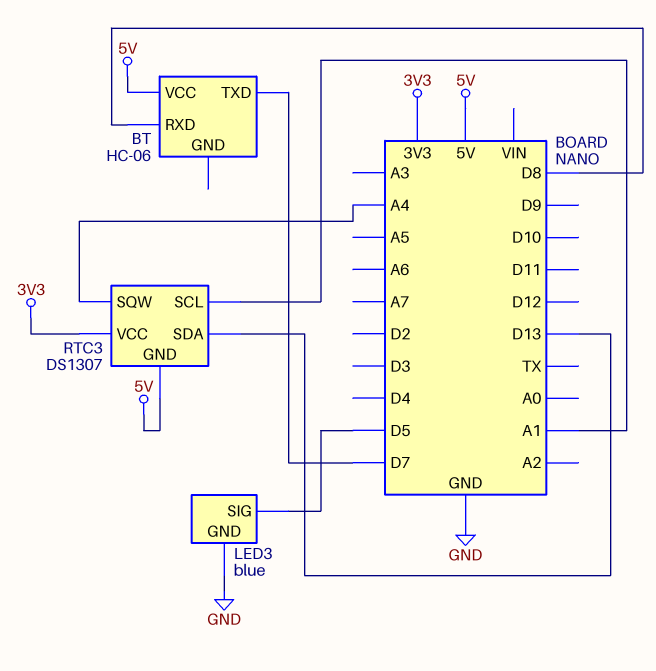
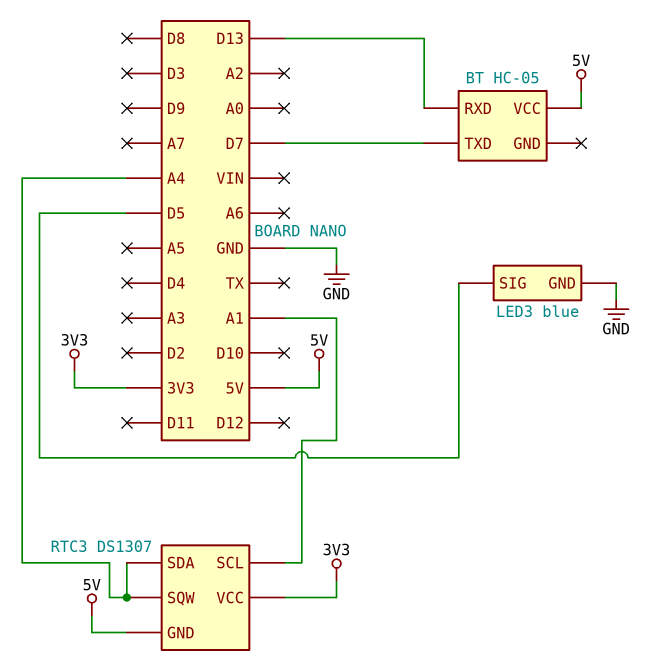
BT: HC-06 -> HC-05
BT pin RXD: D8 -> D13
RTC3 pin SDA: D13 -> A4

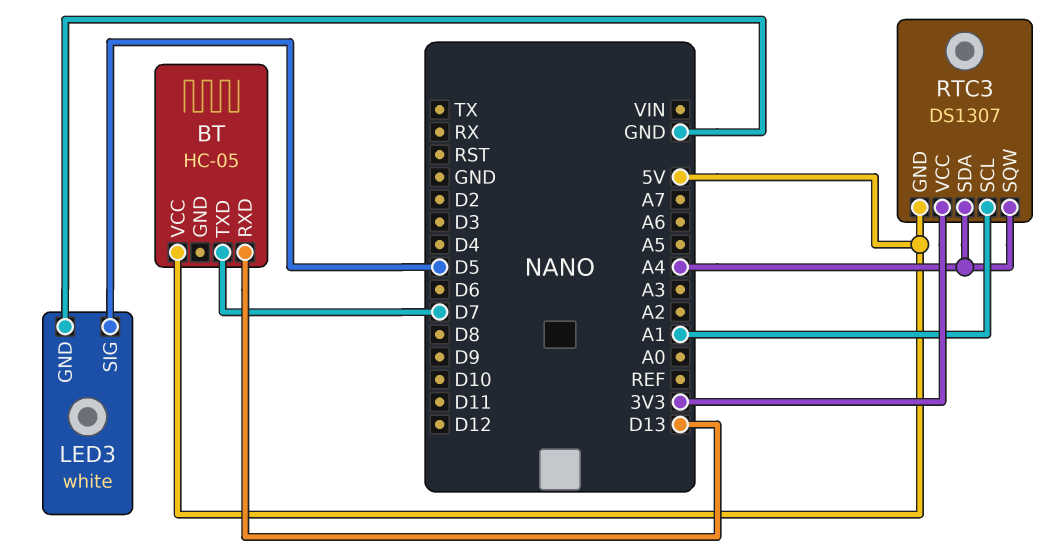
LED3: blue -> white

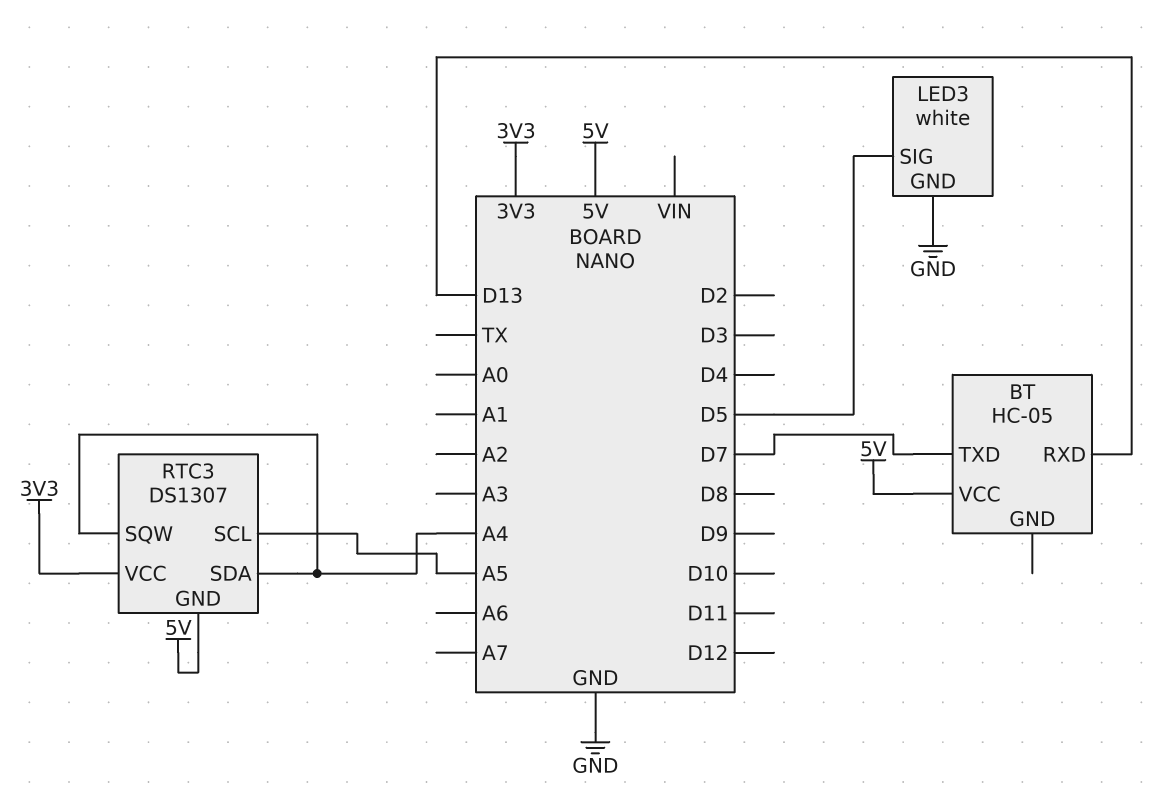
RTC3 pin SCL: A1 -> A5

